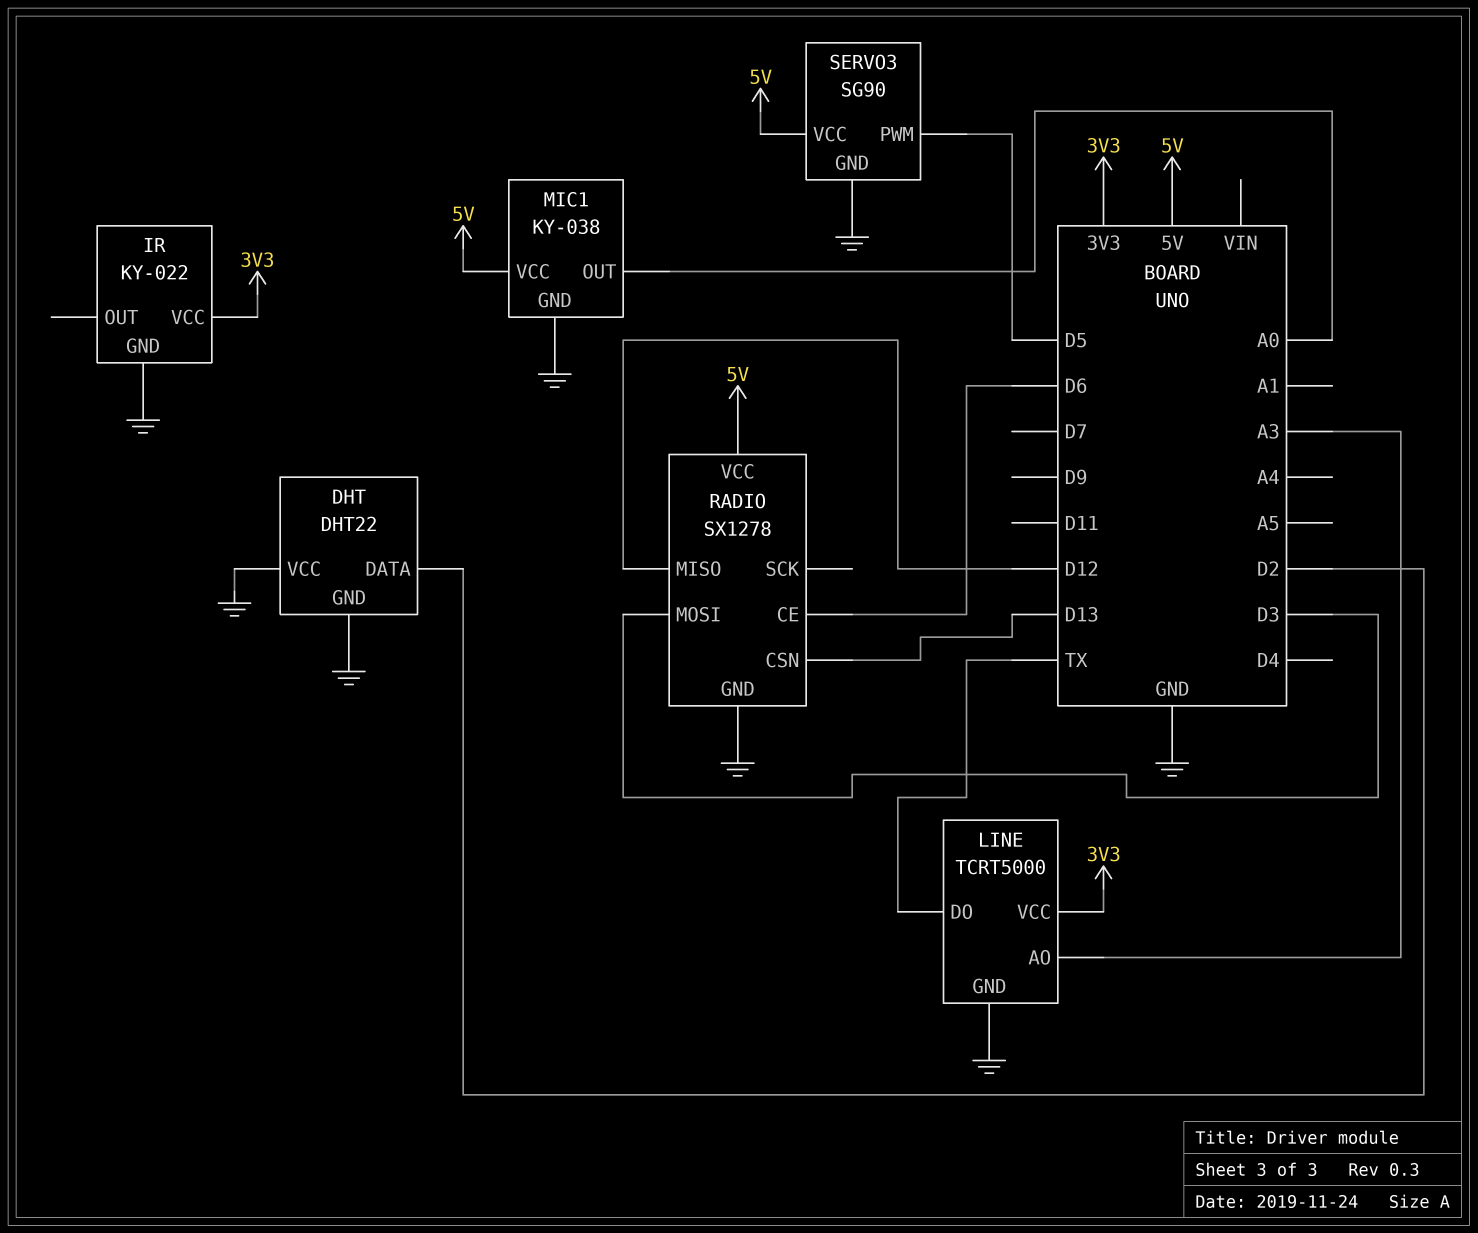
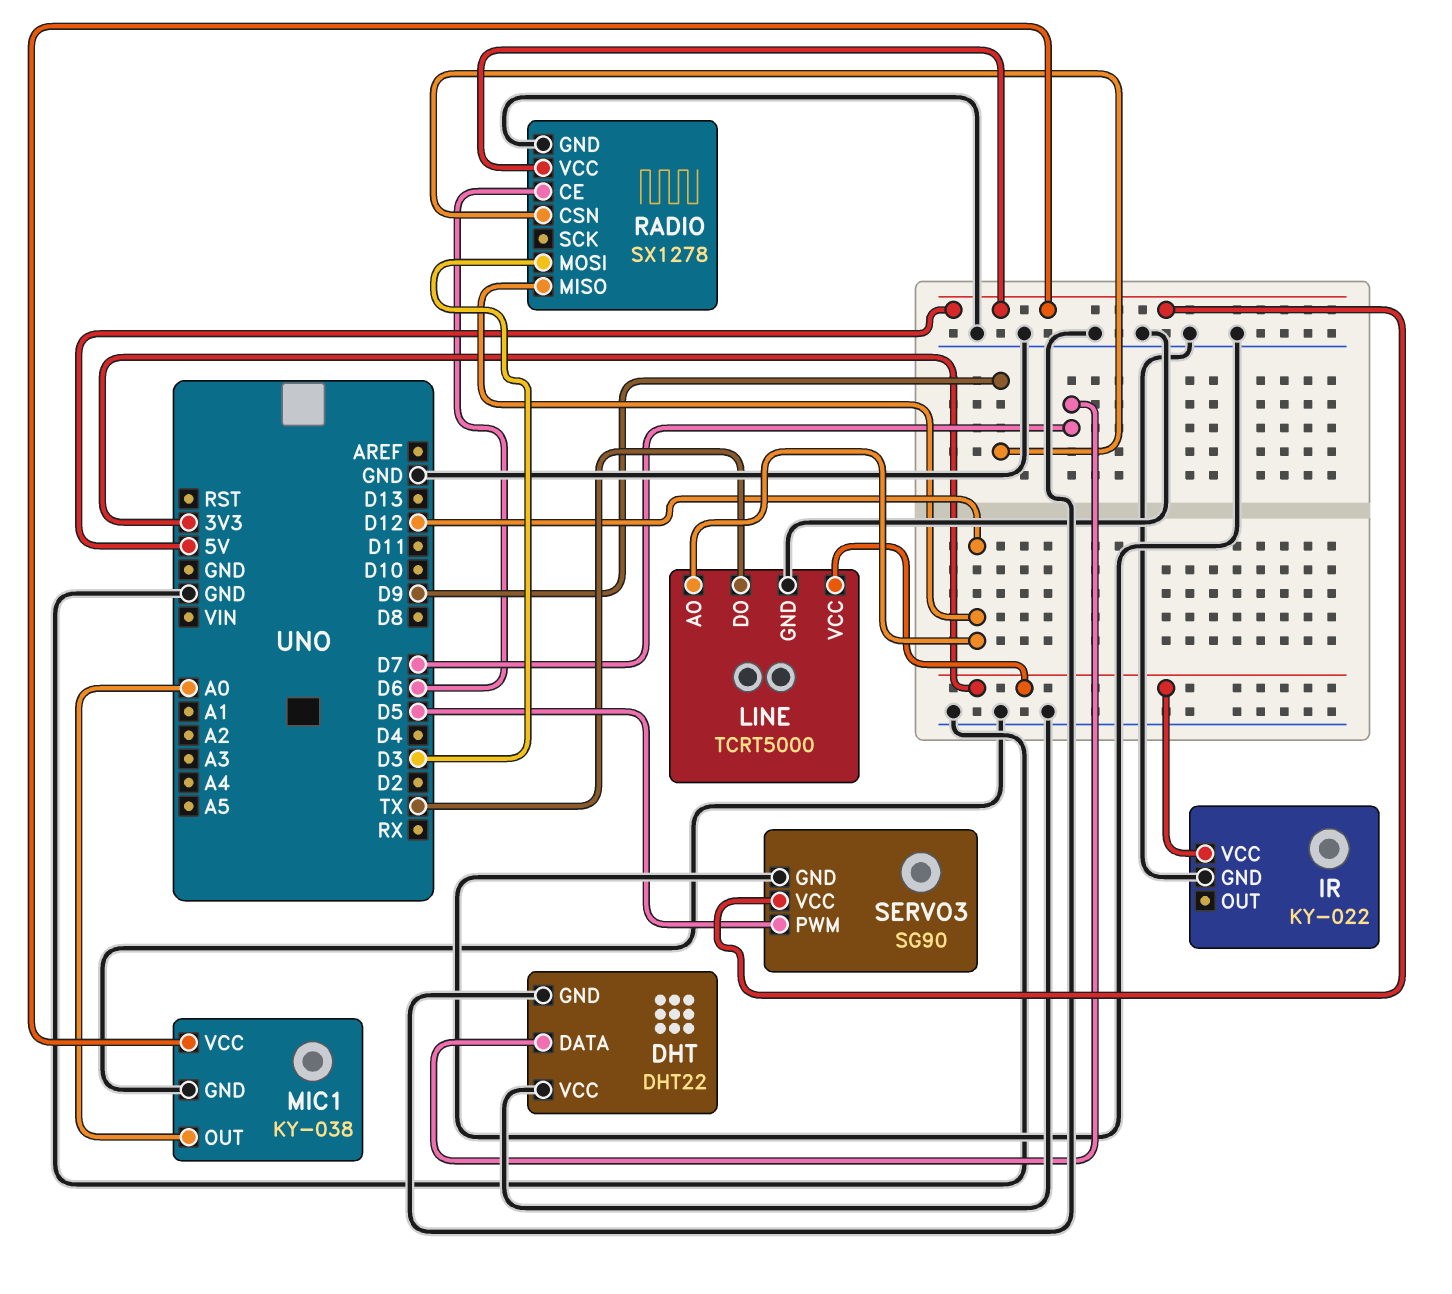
DHT pin DATA: D2 -> D7
LINE pin AO: A3 -> D12
RADIO pin CSN: D13 -> D9

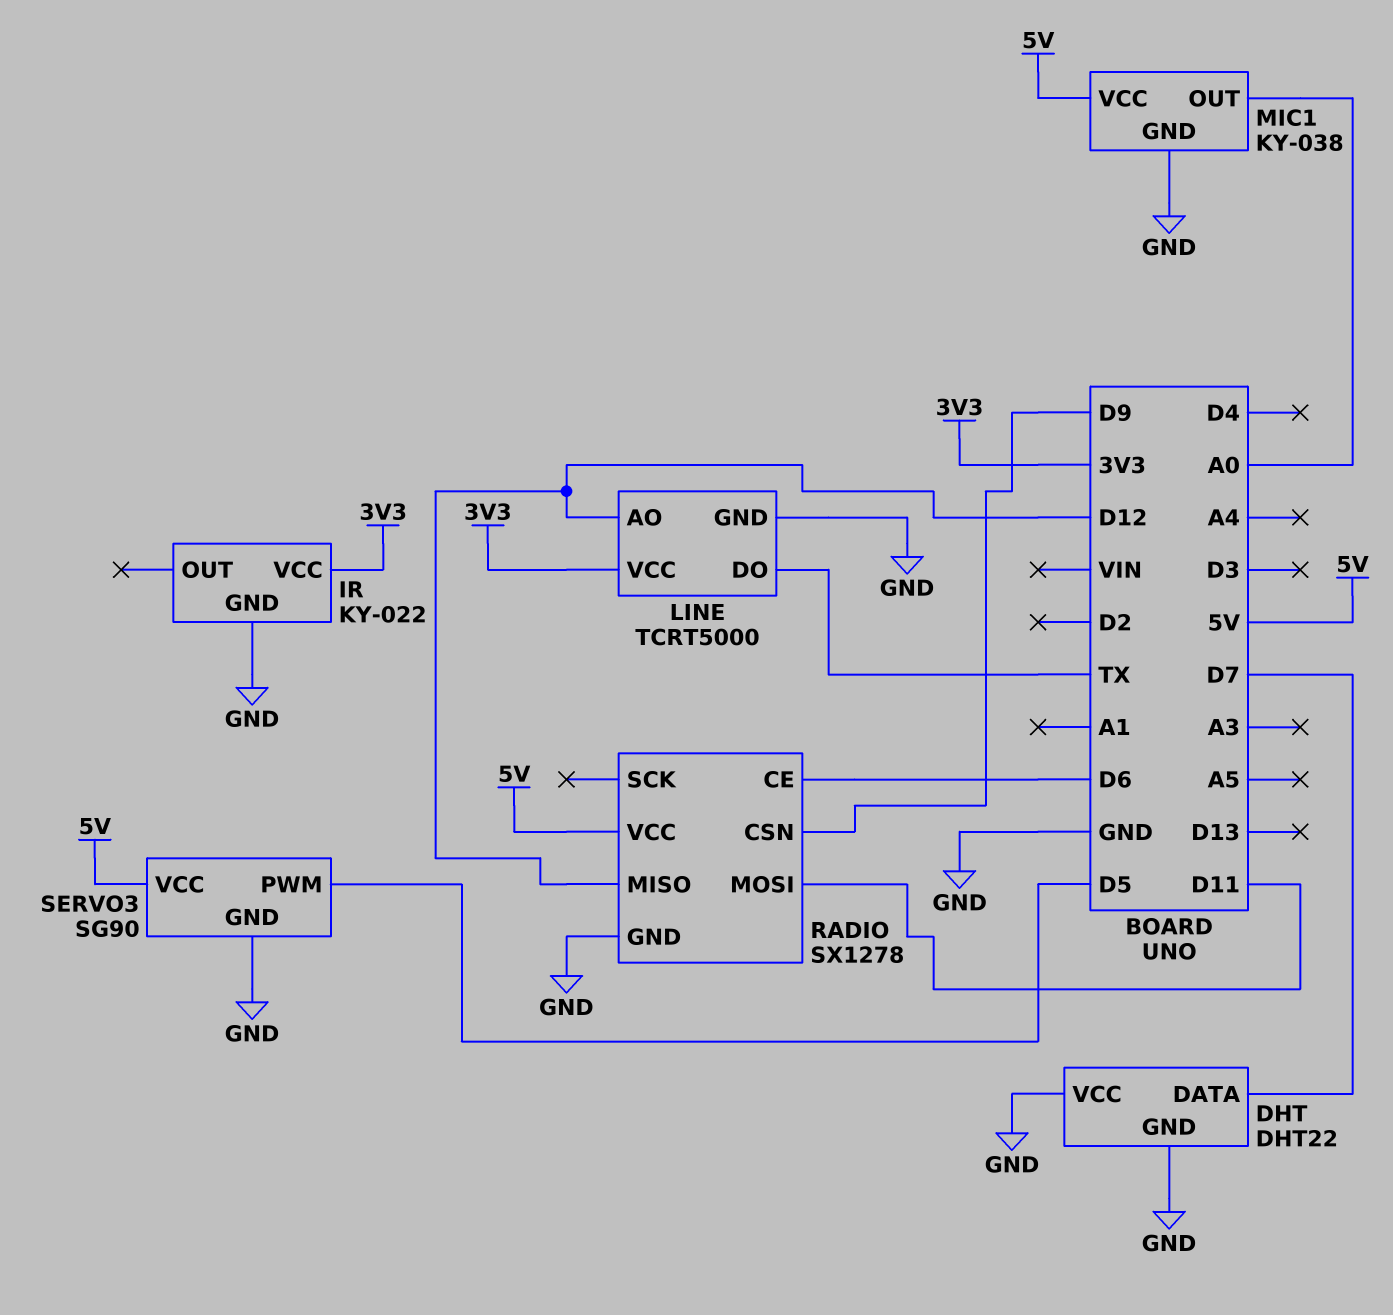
RADIO pin MOSI: D3 -> D11

